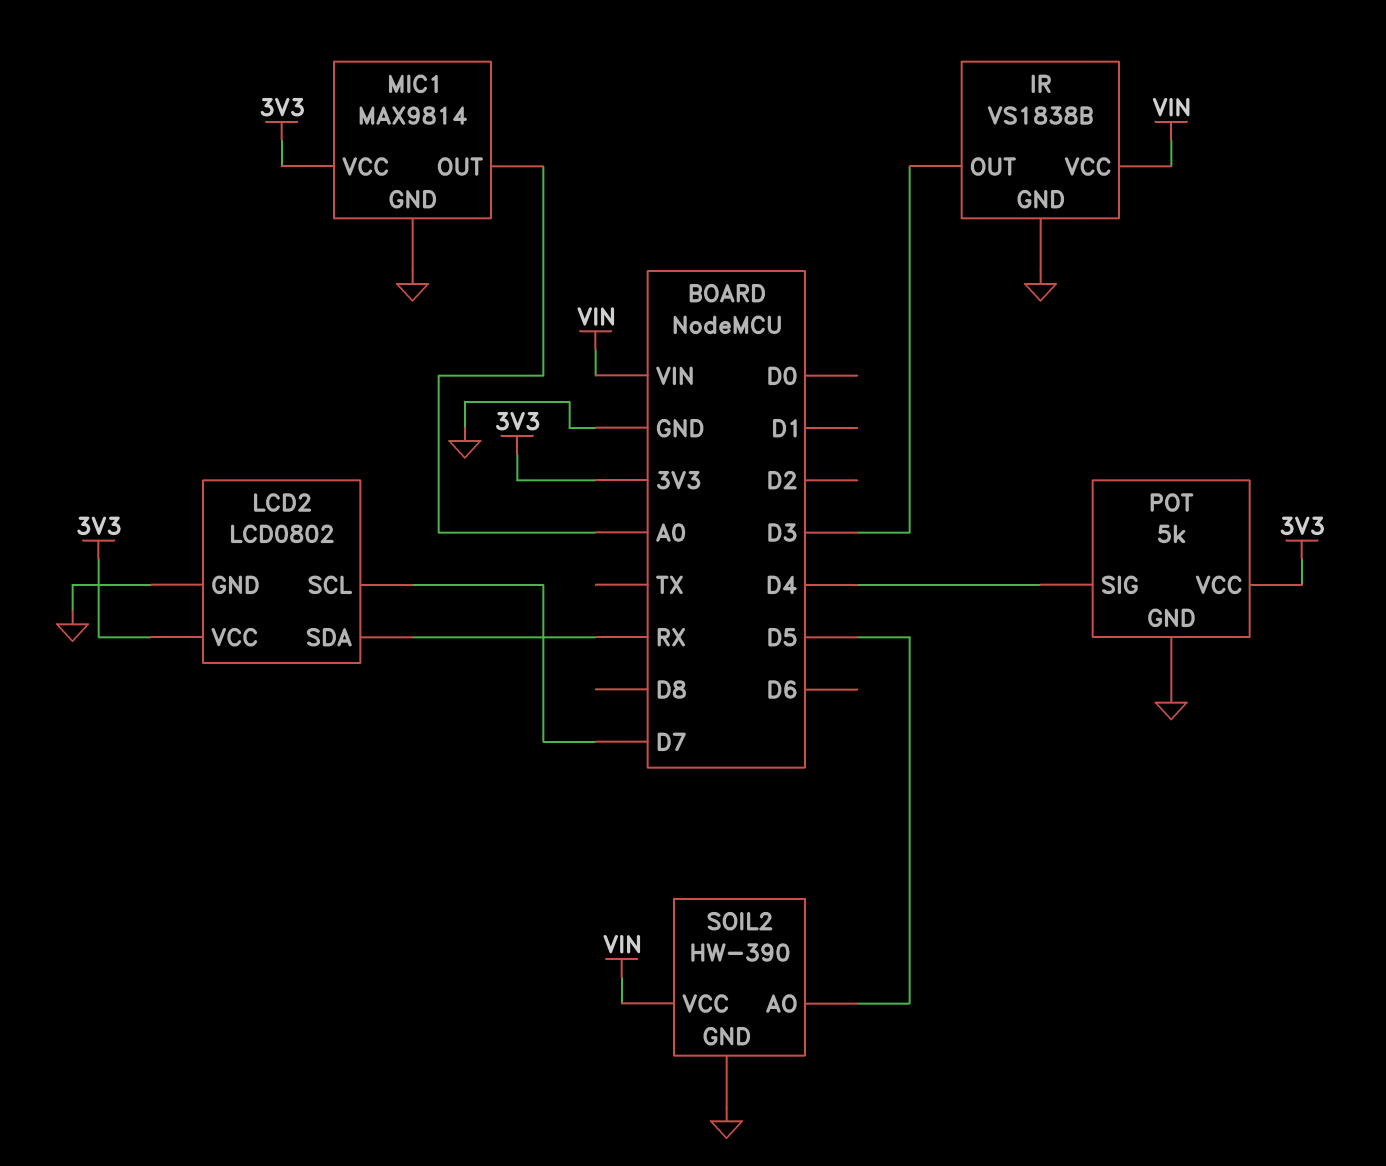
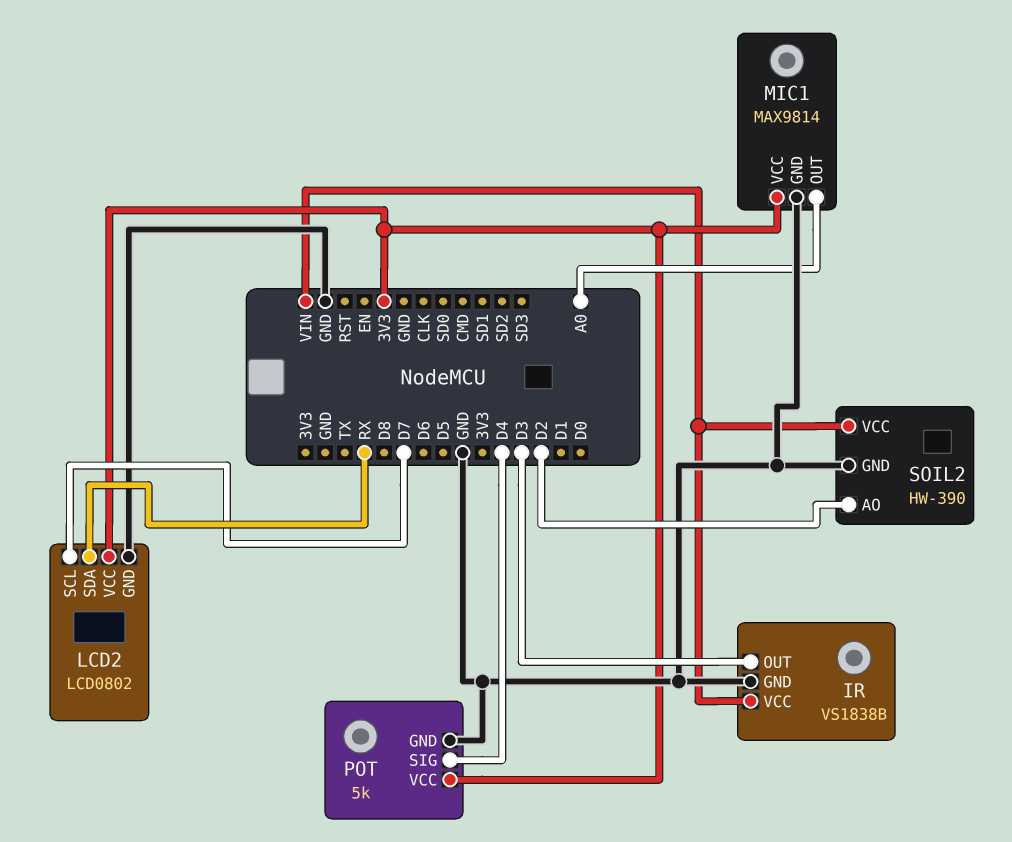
SOIL2 pin AO: D5 -> D2

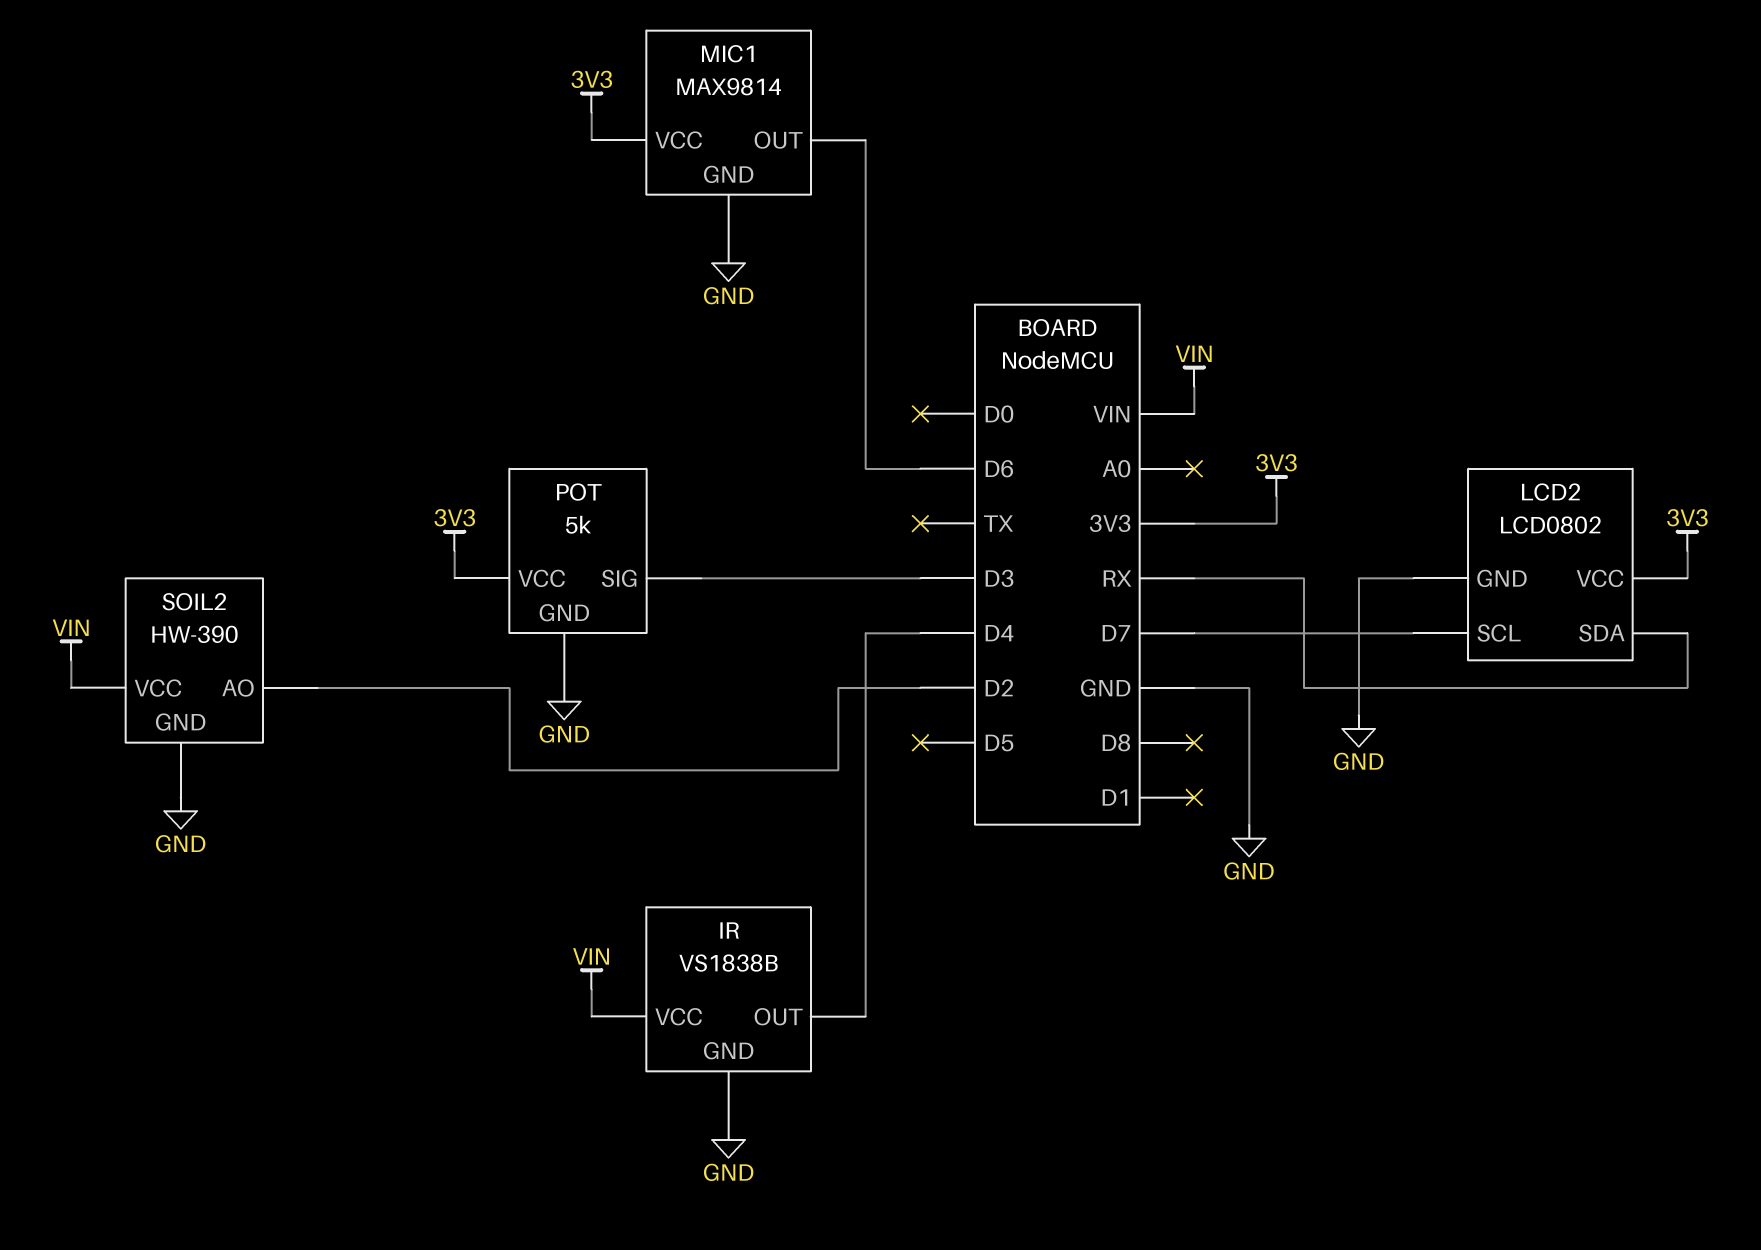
IR pin OUT: D3 -> D4
MIC1 pin OUT: A0 -> D6
POT pin SIG: D4 -> D3

